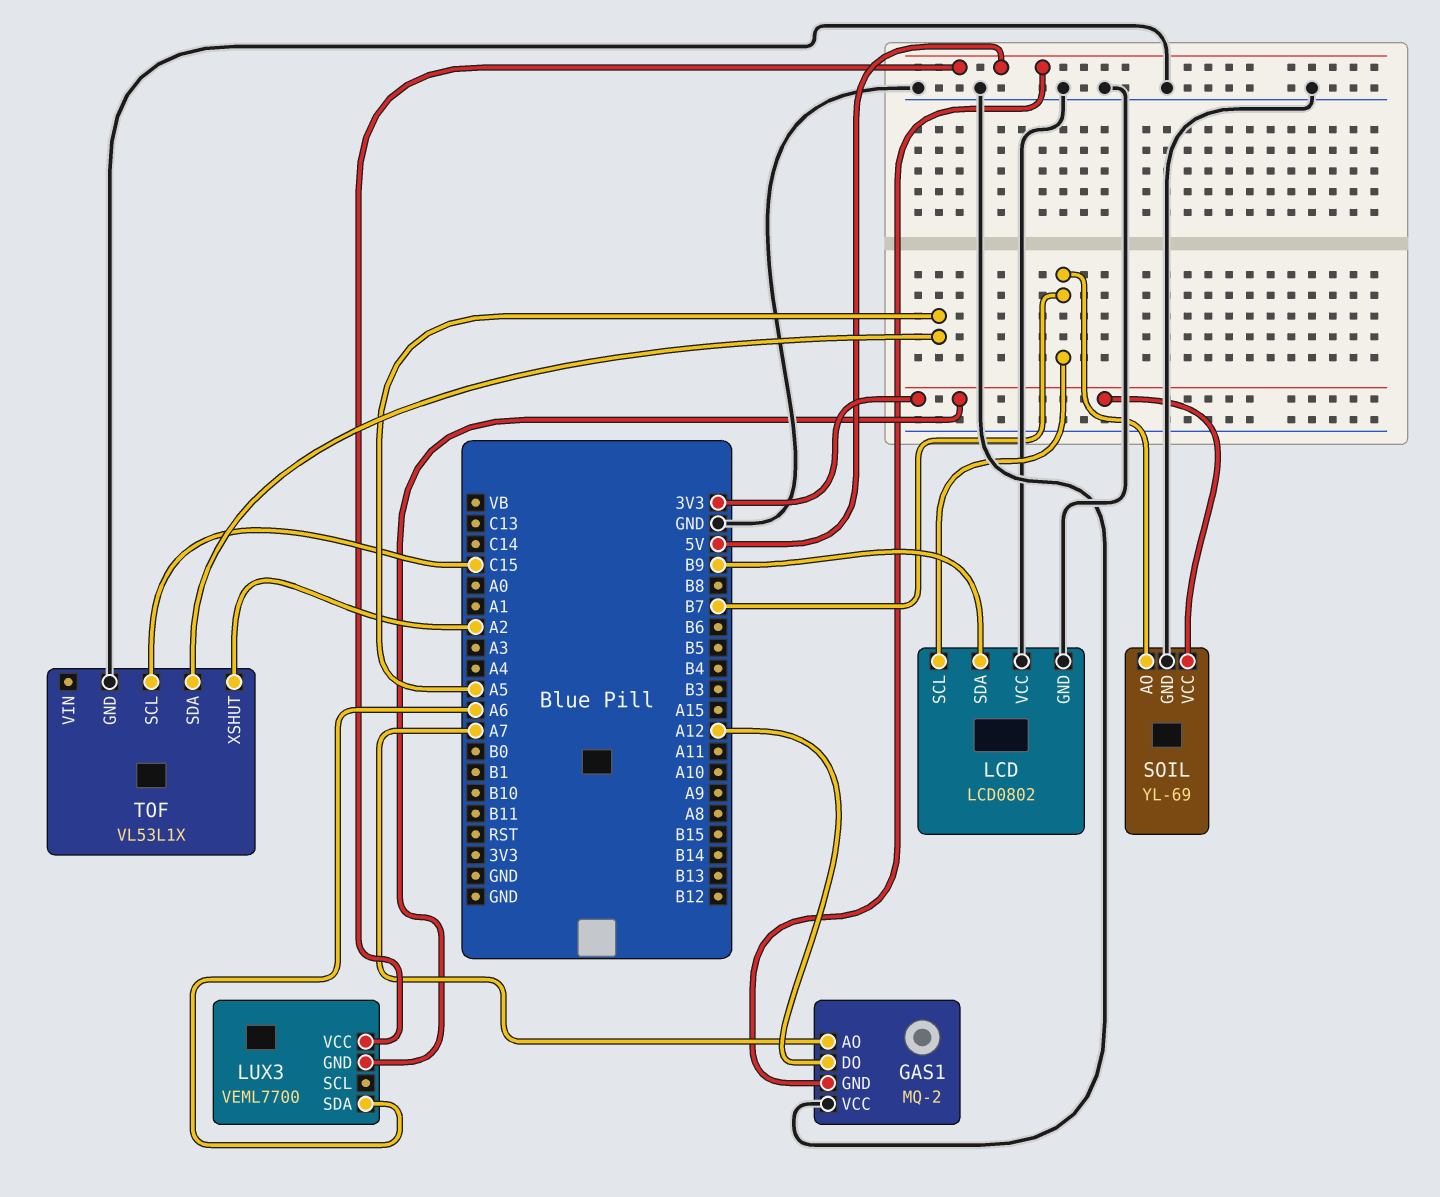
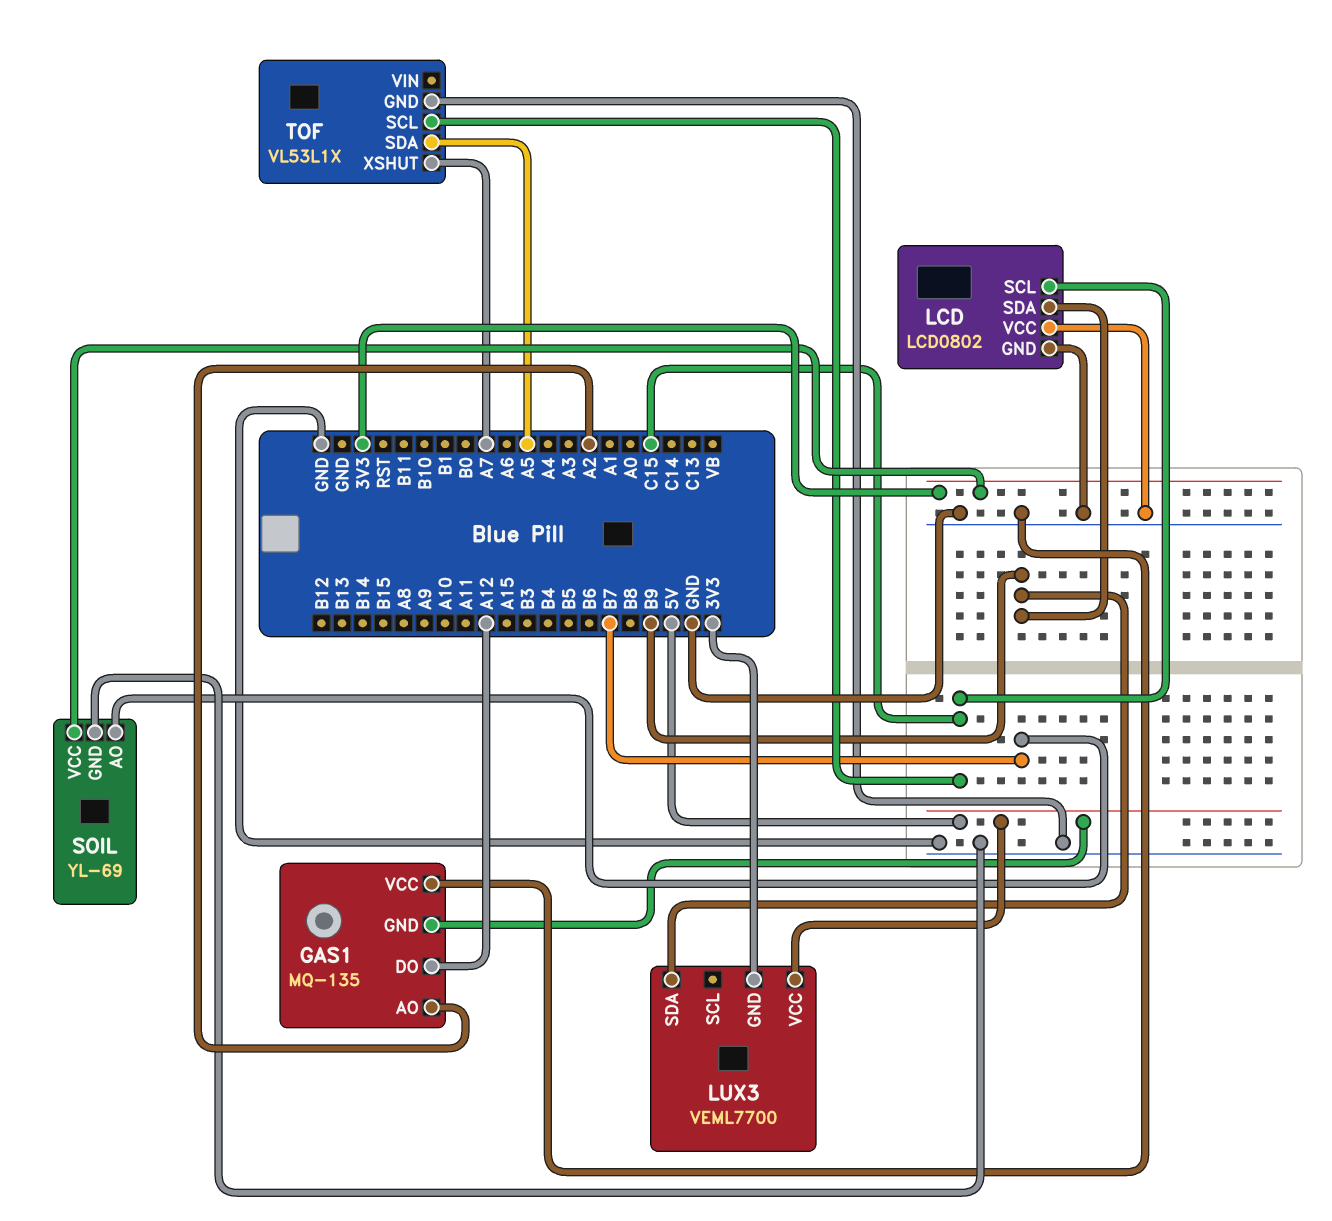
GAS1: MQ-2 -> MQ-135
GAS1 pin AO: A7 -> A2
LCD pin SCL: B7 -> C15
LUX3 pin SDA: A6 -> B9
TOF pin XSHUT: A2 -> A7

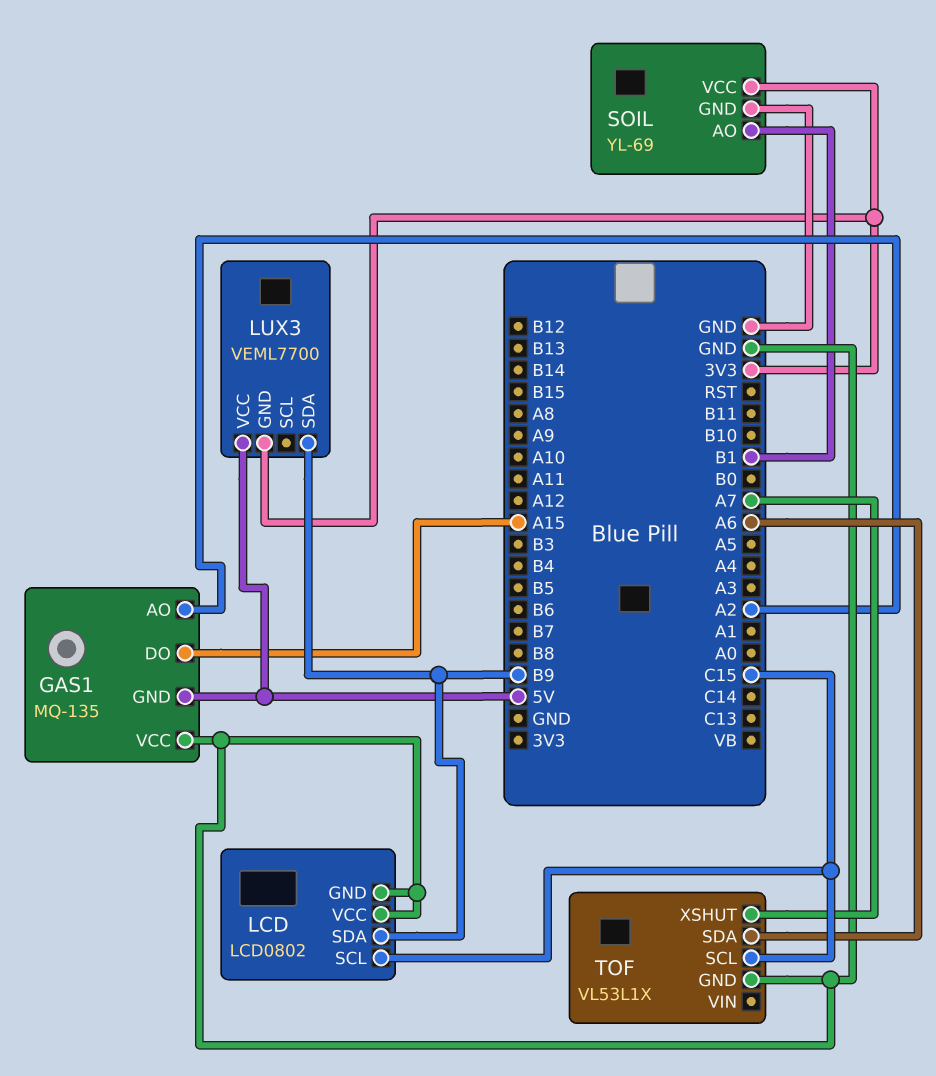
GAS1 pin DO: A12 -> A15
SOIL pin AO: B7 -> B1
TOF pin SDA: A5 -> A6

